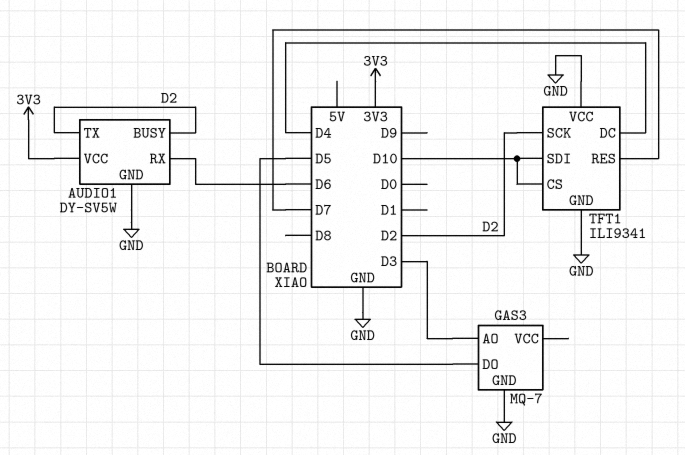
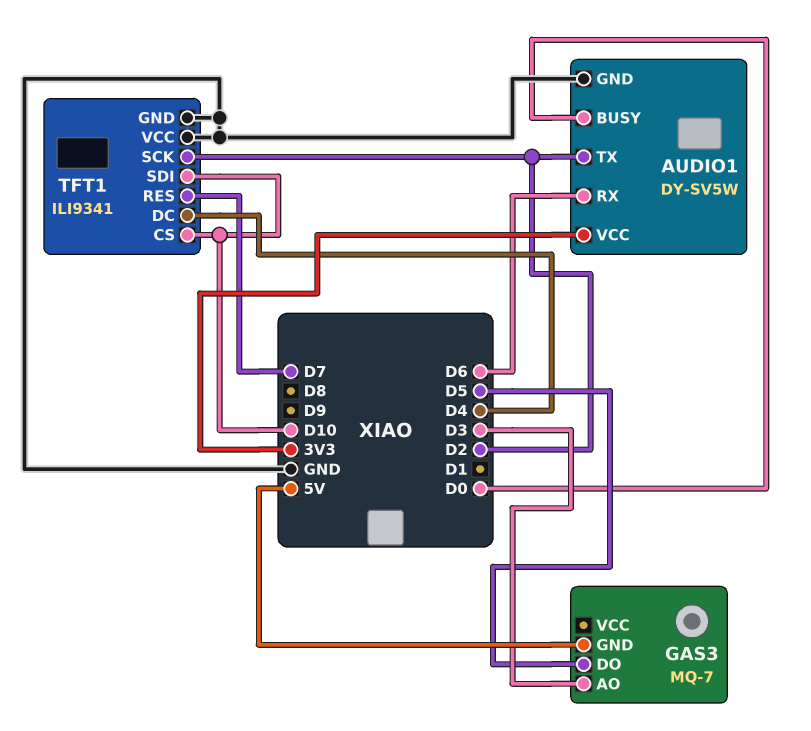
AUDIO1 pin BUSY: D2 -> D0
GAS3 pin GND: GND -> 5V

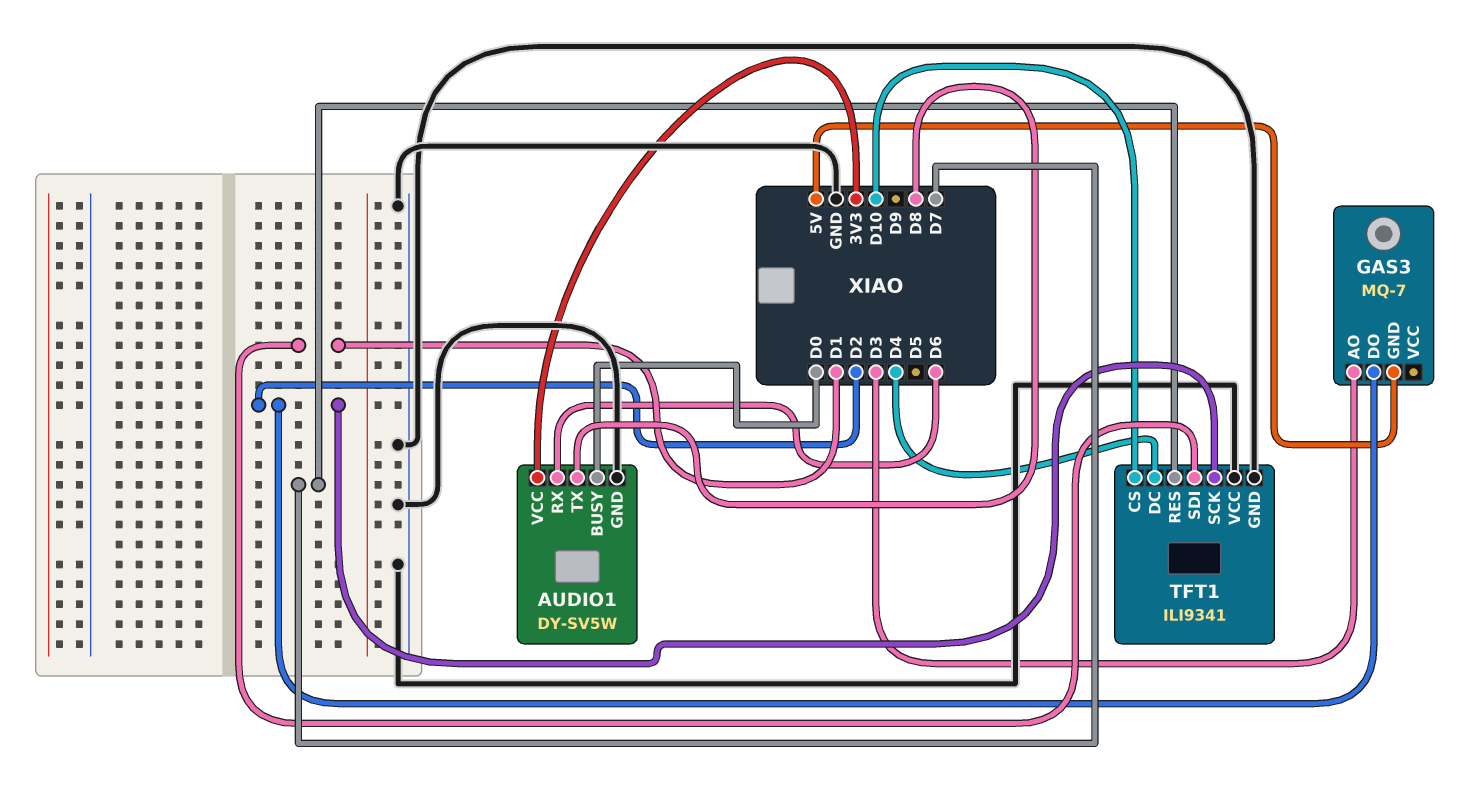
AUDIO1 pin TX: D2 -> D8
GAS3 pin DO: D5 -> D2
TFT1 pin SDI: D10 -> D1

